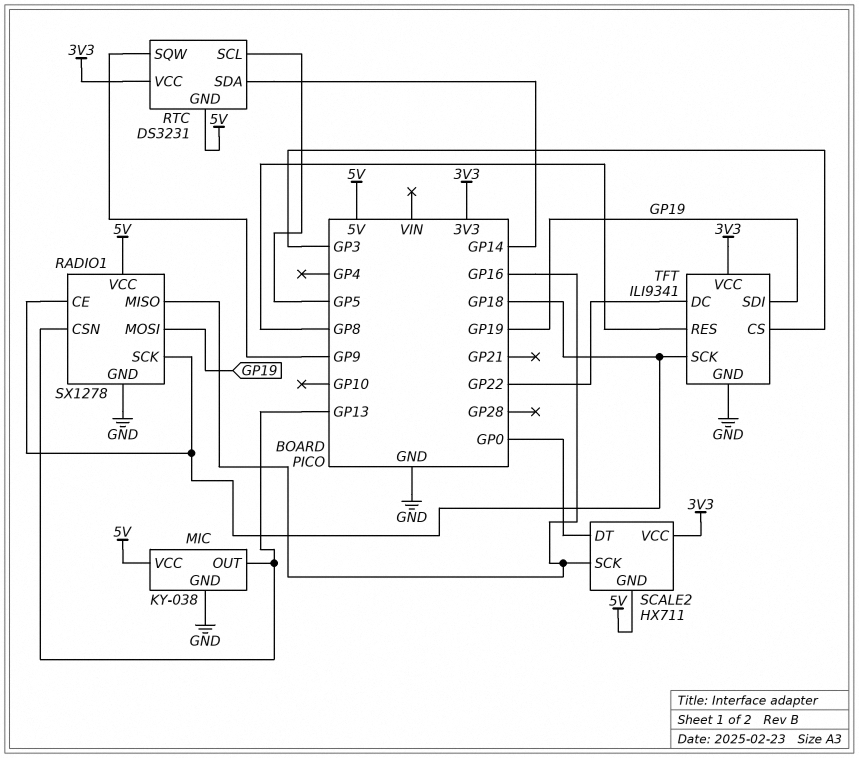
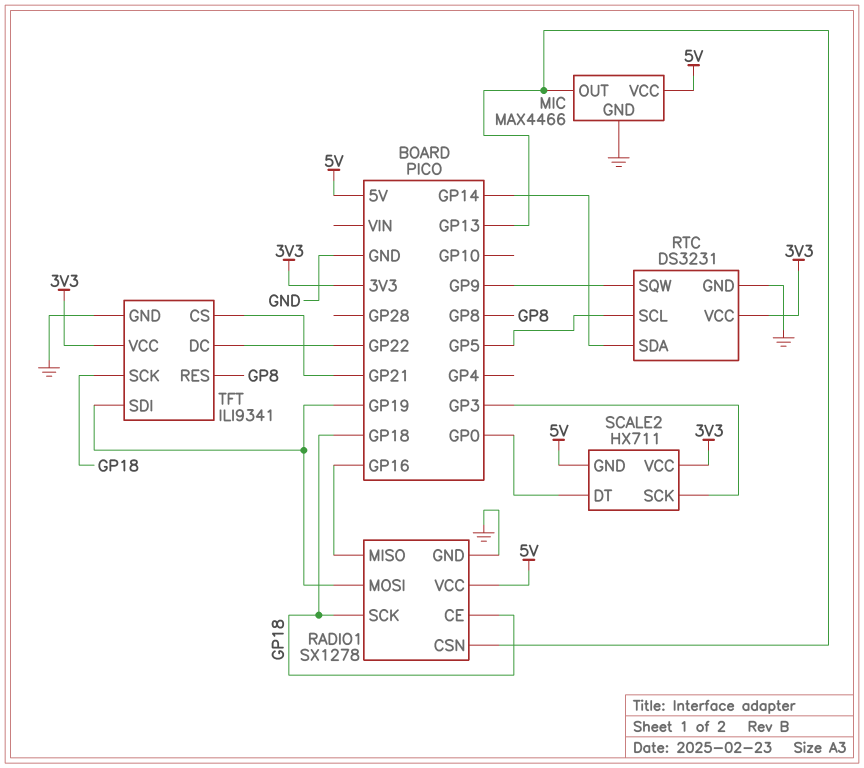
MIC: KY-038 -> MAX4466
RTC pin GND: 5V -> GND
SCALE2 pin SCK: GP16 -> GP3
TFT pin CS: GP3 -> GP21

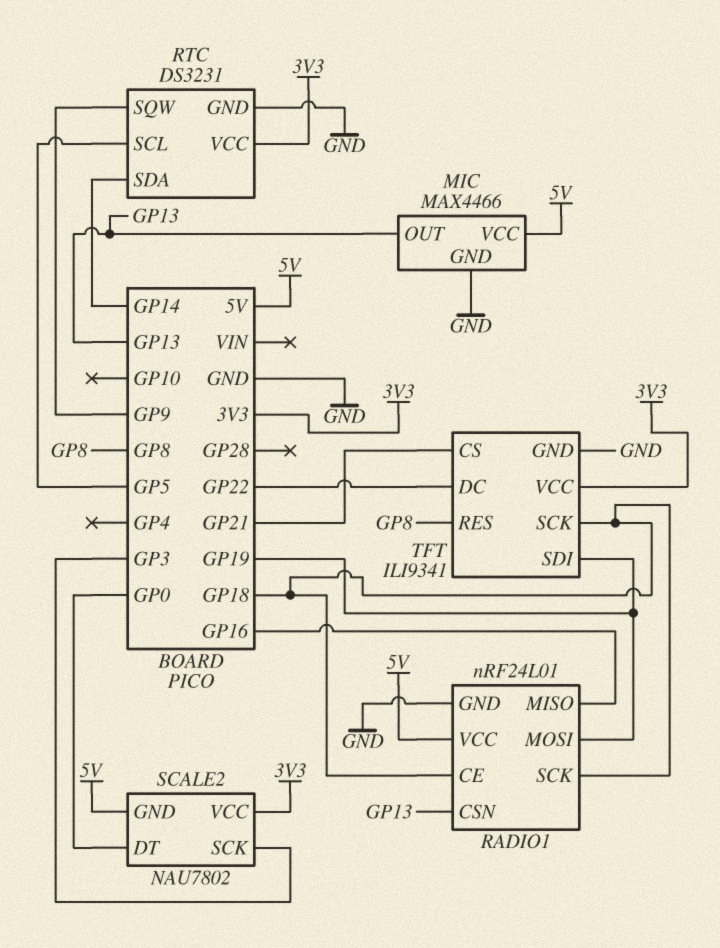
RADIO1: SX1278 -> nRF24L01
SCALE2: HX711 -> NAU7802

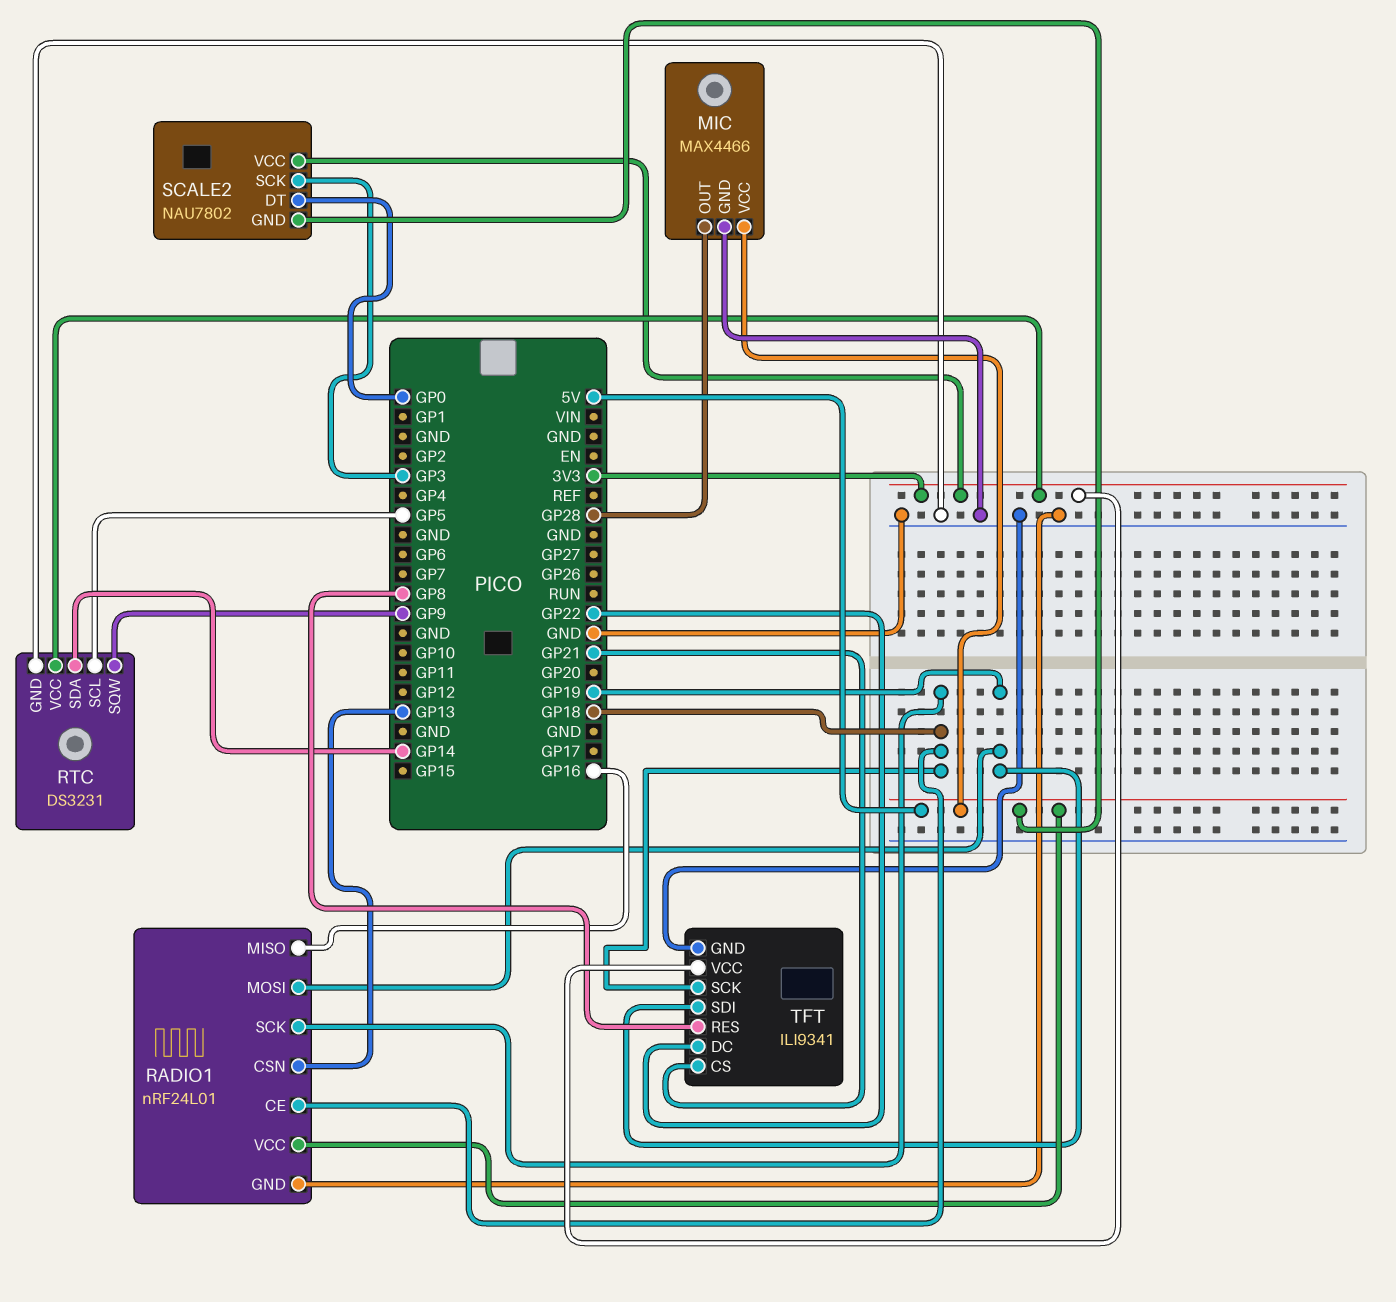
MIC pin OUT: GP13 -> GP28

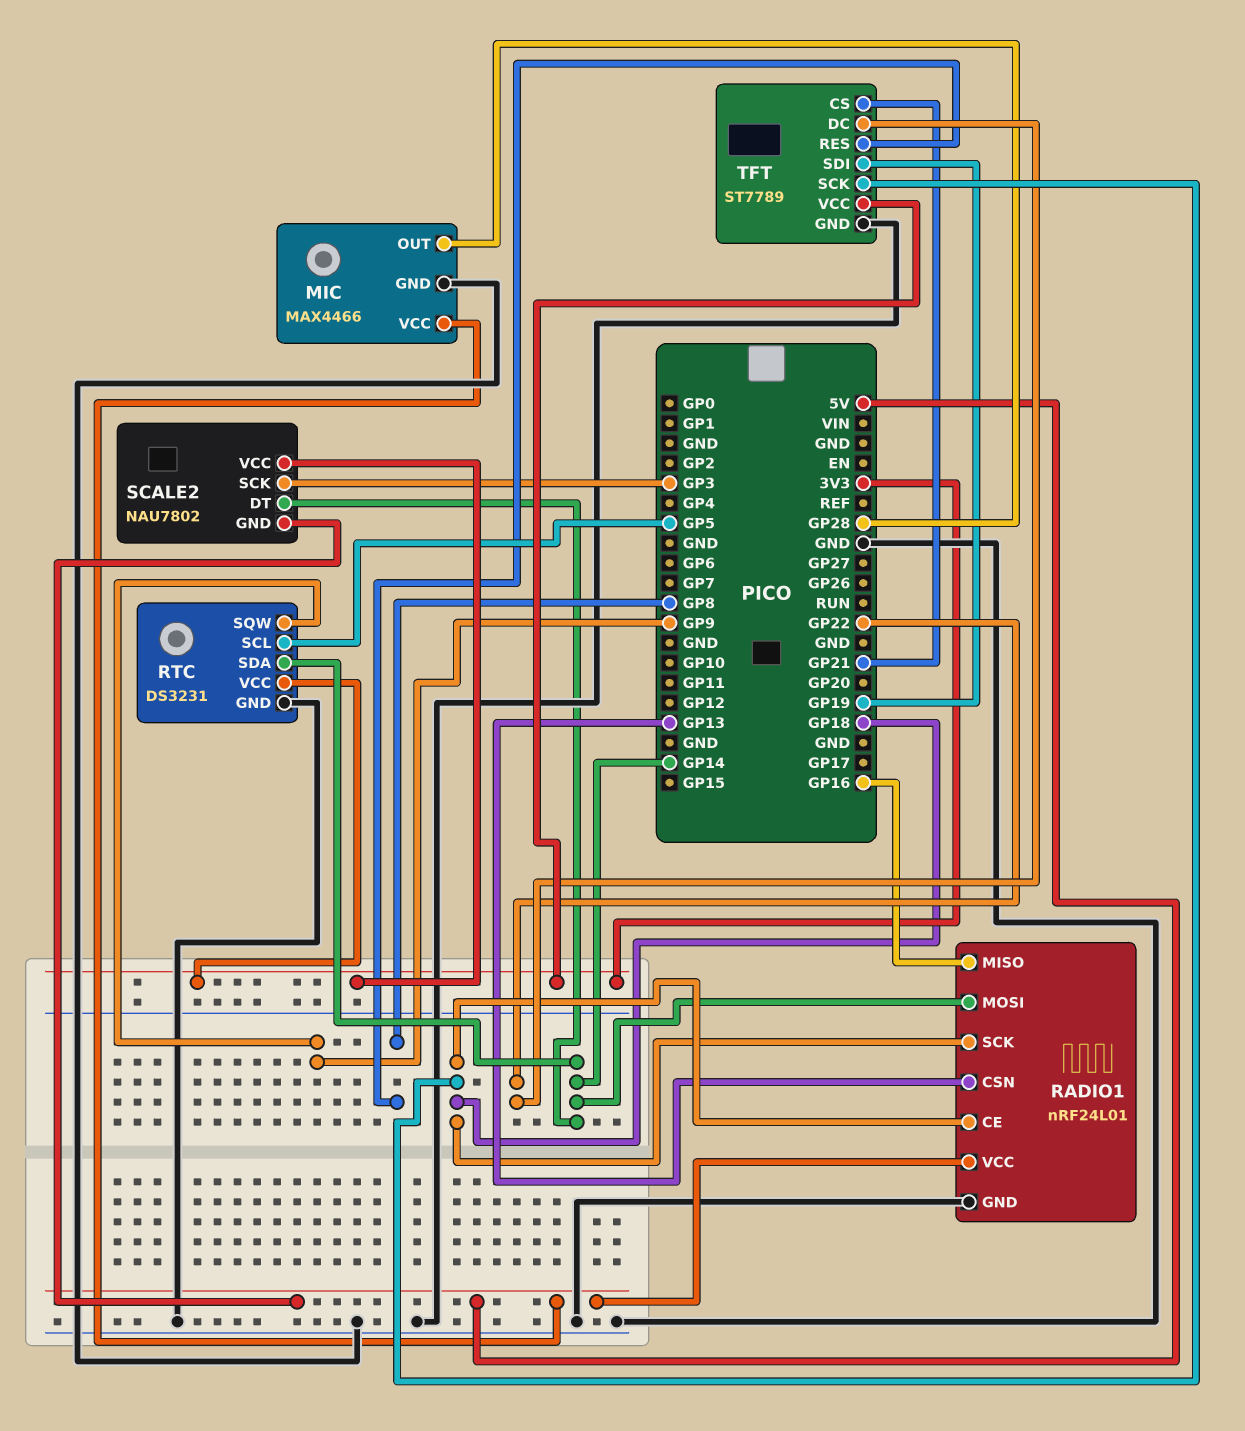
RADIO1 pin MOSI: GP19 -> GP14
SCALE2 pin DT: GP0 -> GP14
TFT: ILI9341 -> ST7789

